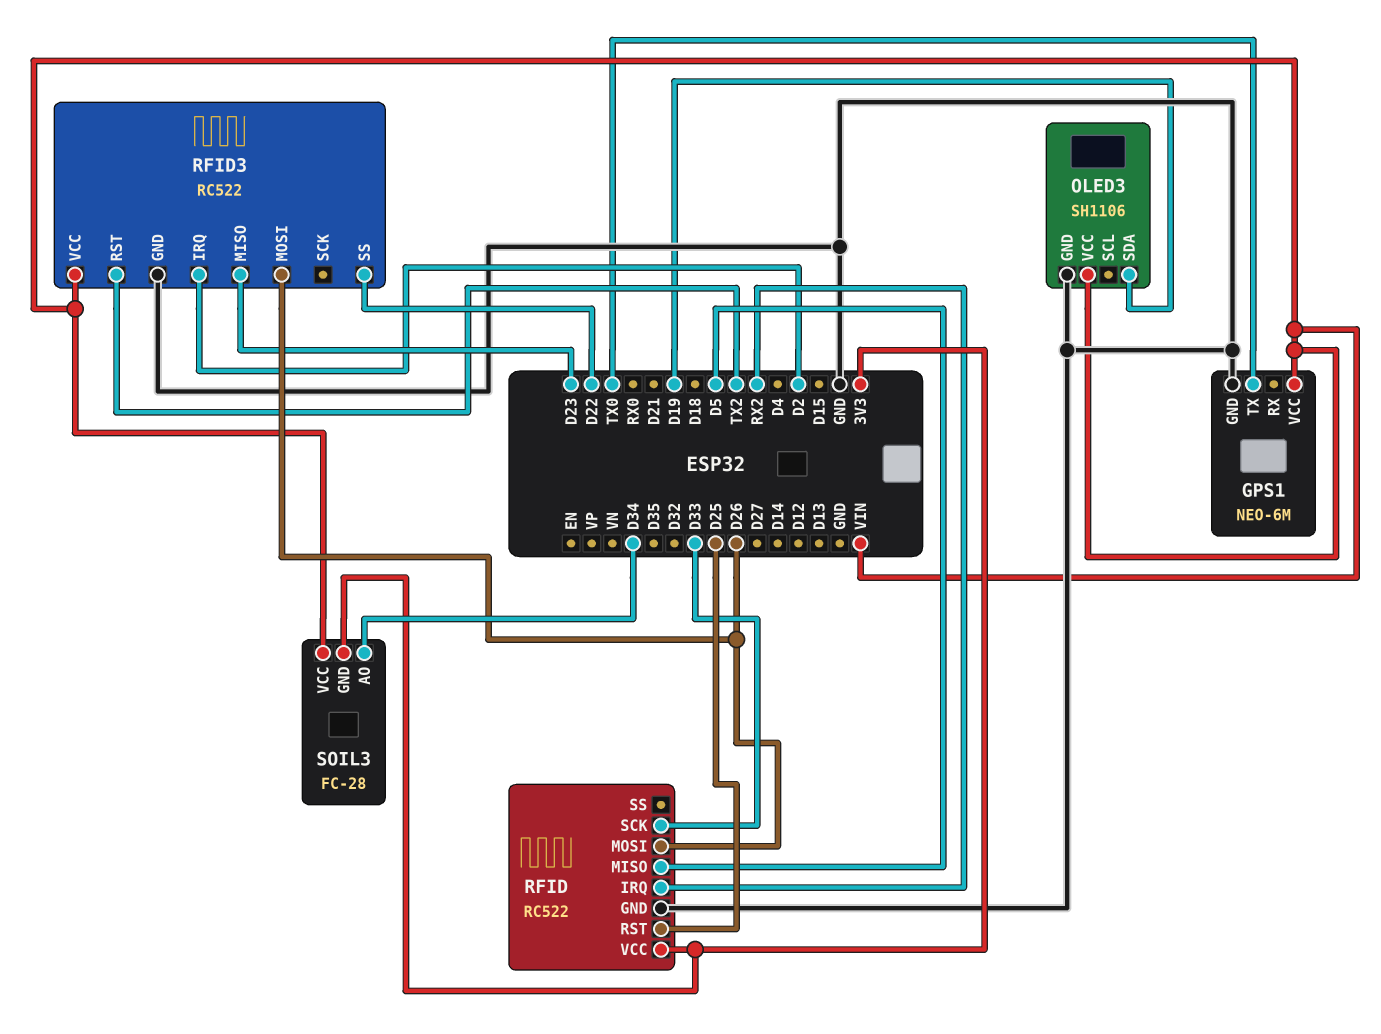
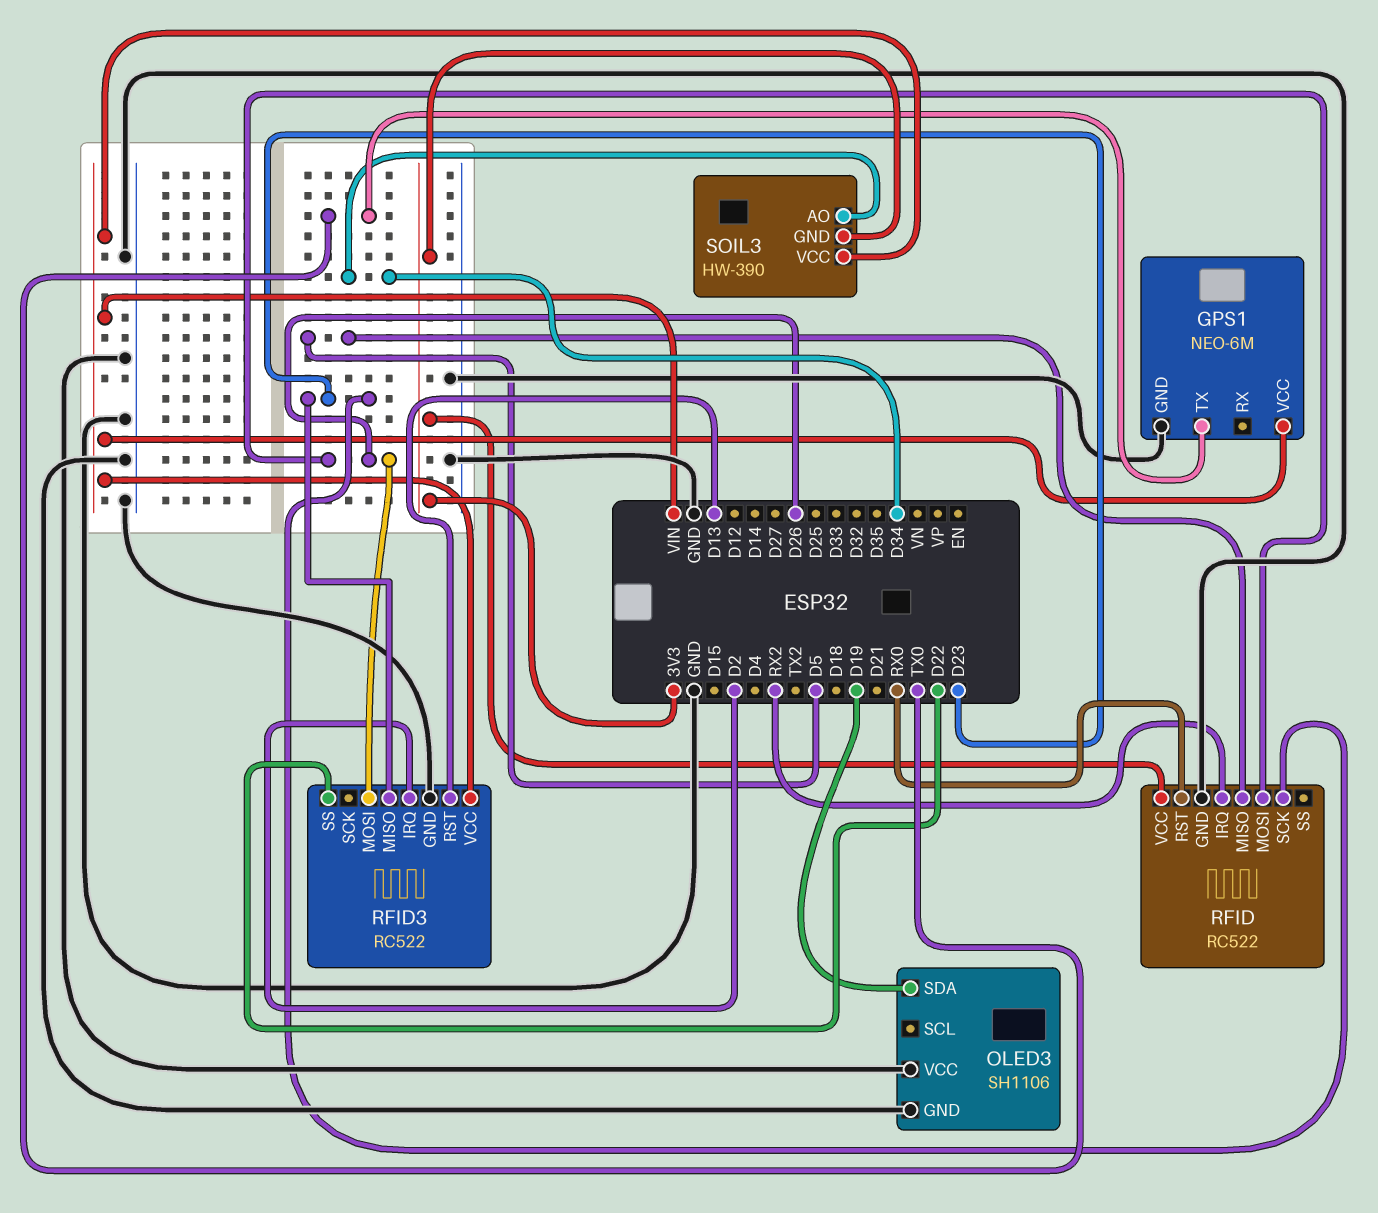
OLED3 pin VCC: VIN -> GND
RFID pin RST: D25 -> RX0
RFID pin SCK: D33 -> D23
RFID3 pin RST: TX2 -> D13
SOIL3: FC-28 -> HW-390

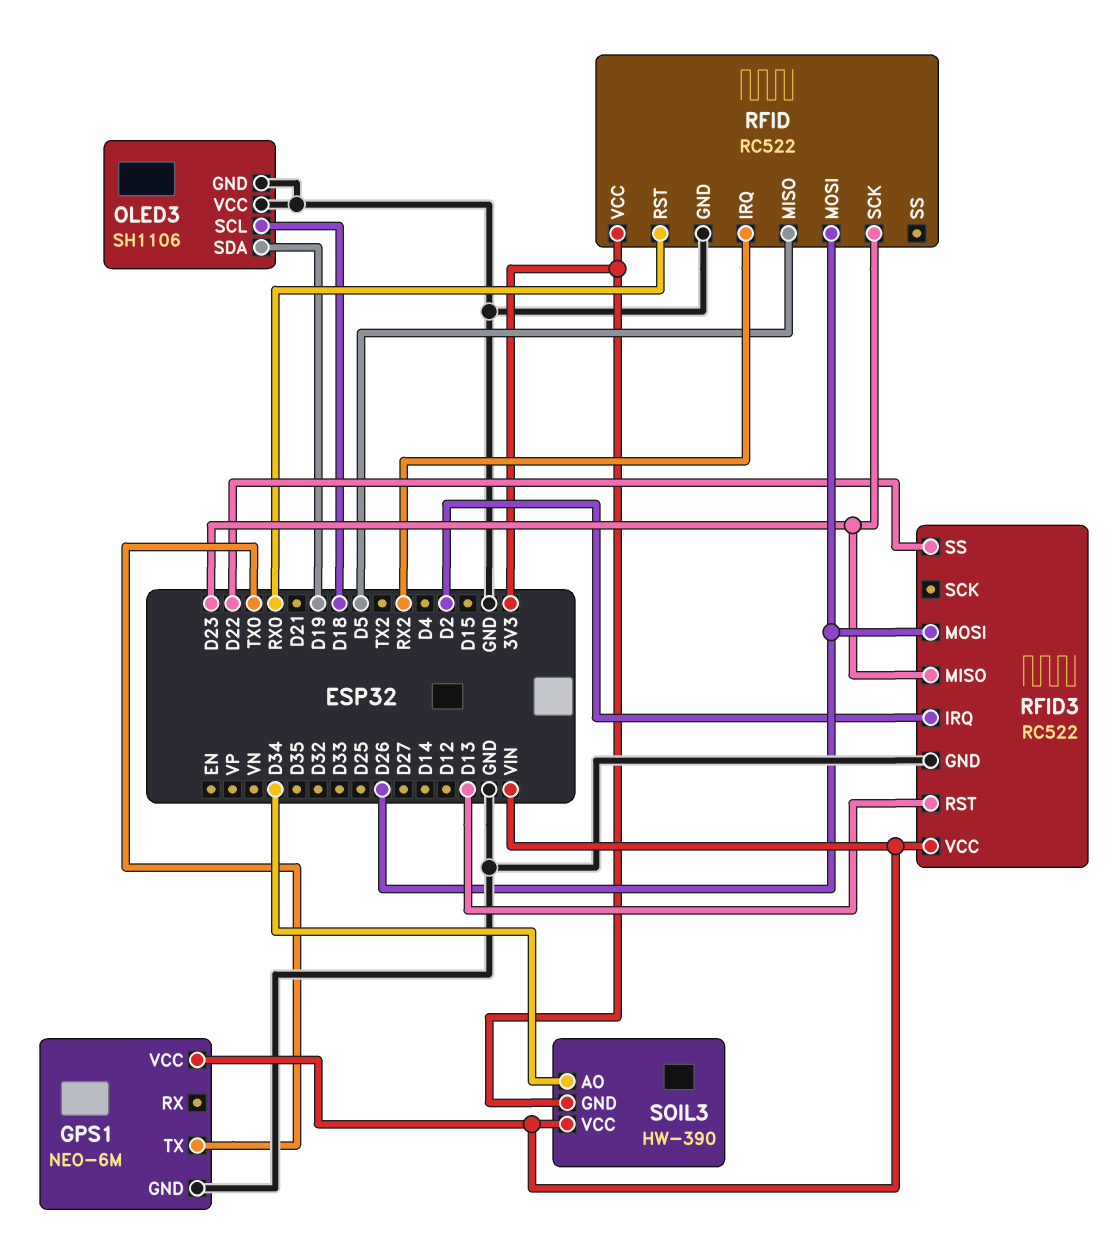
OLED3 pin SCL: none -> D18

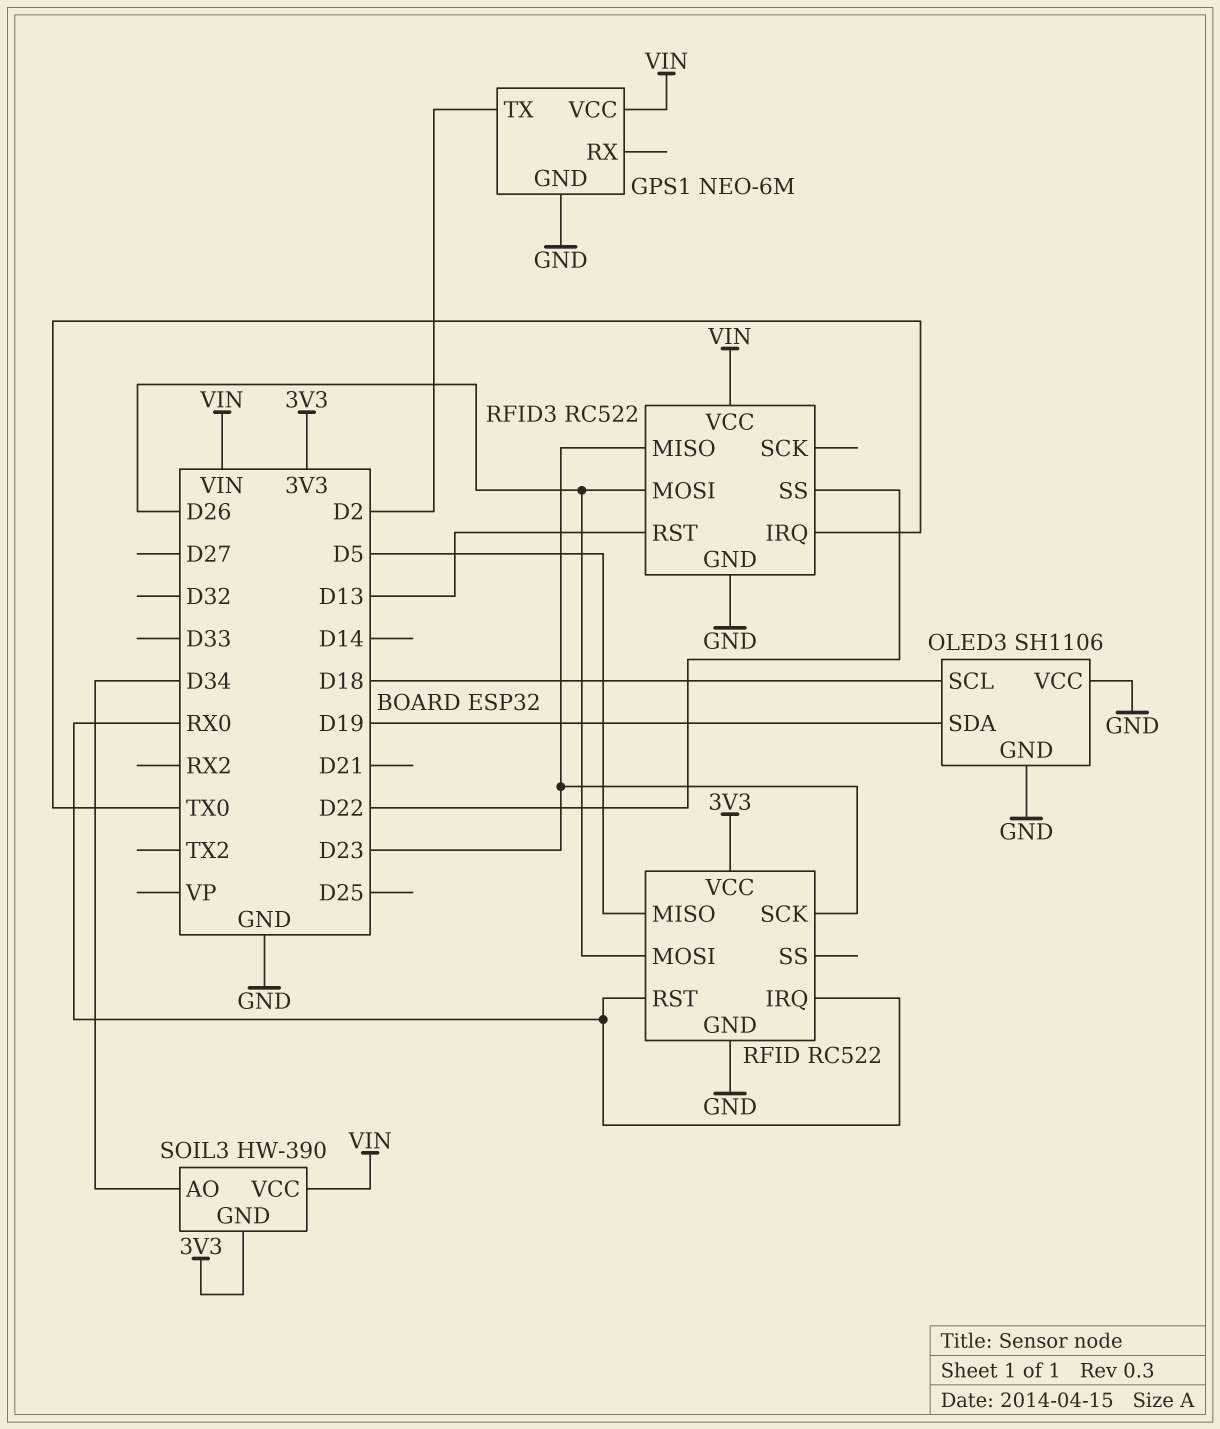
GPS1 pin TX: TX0 -> D2
RFID pin IRQ: RX2 -> RX0
RFID3 pin IRQ: D2 -> TX0

